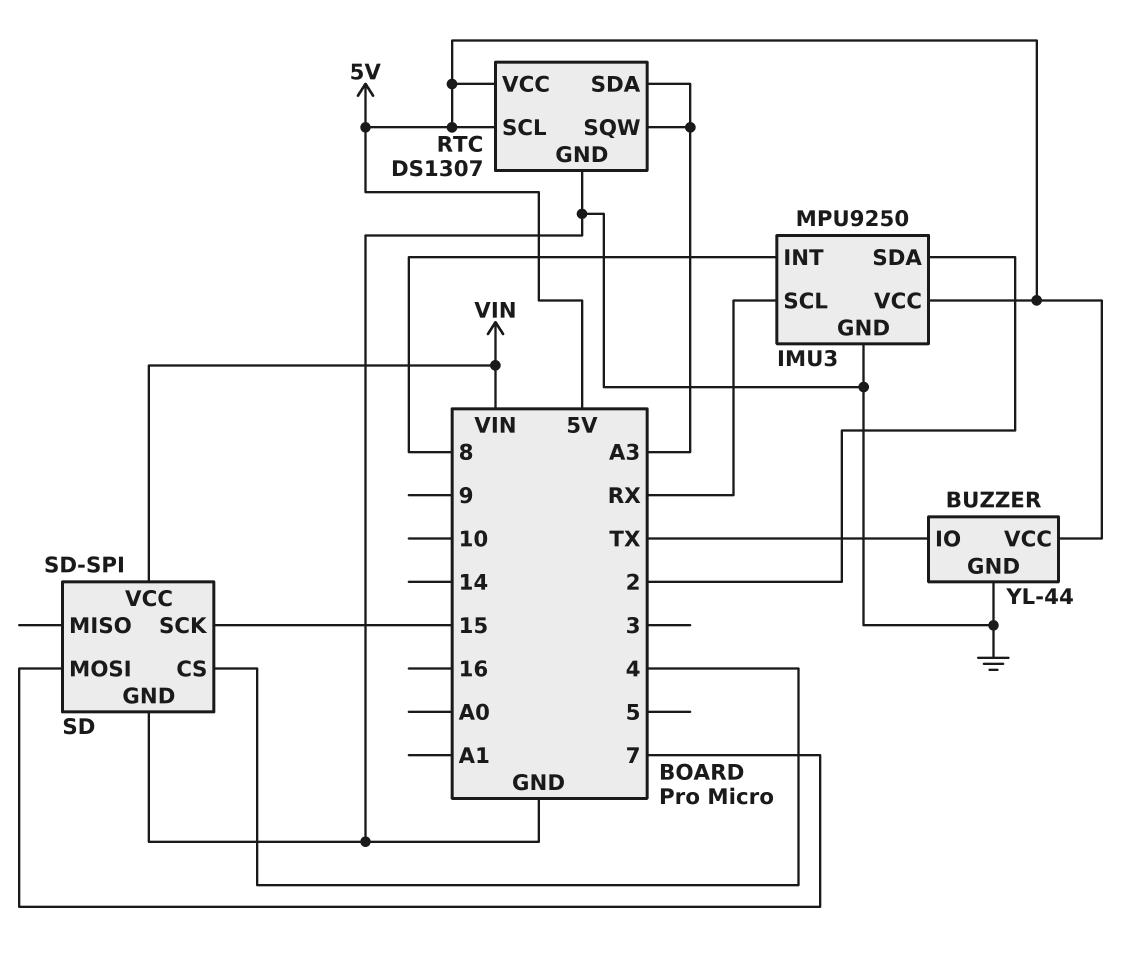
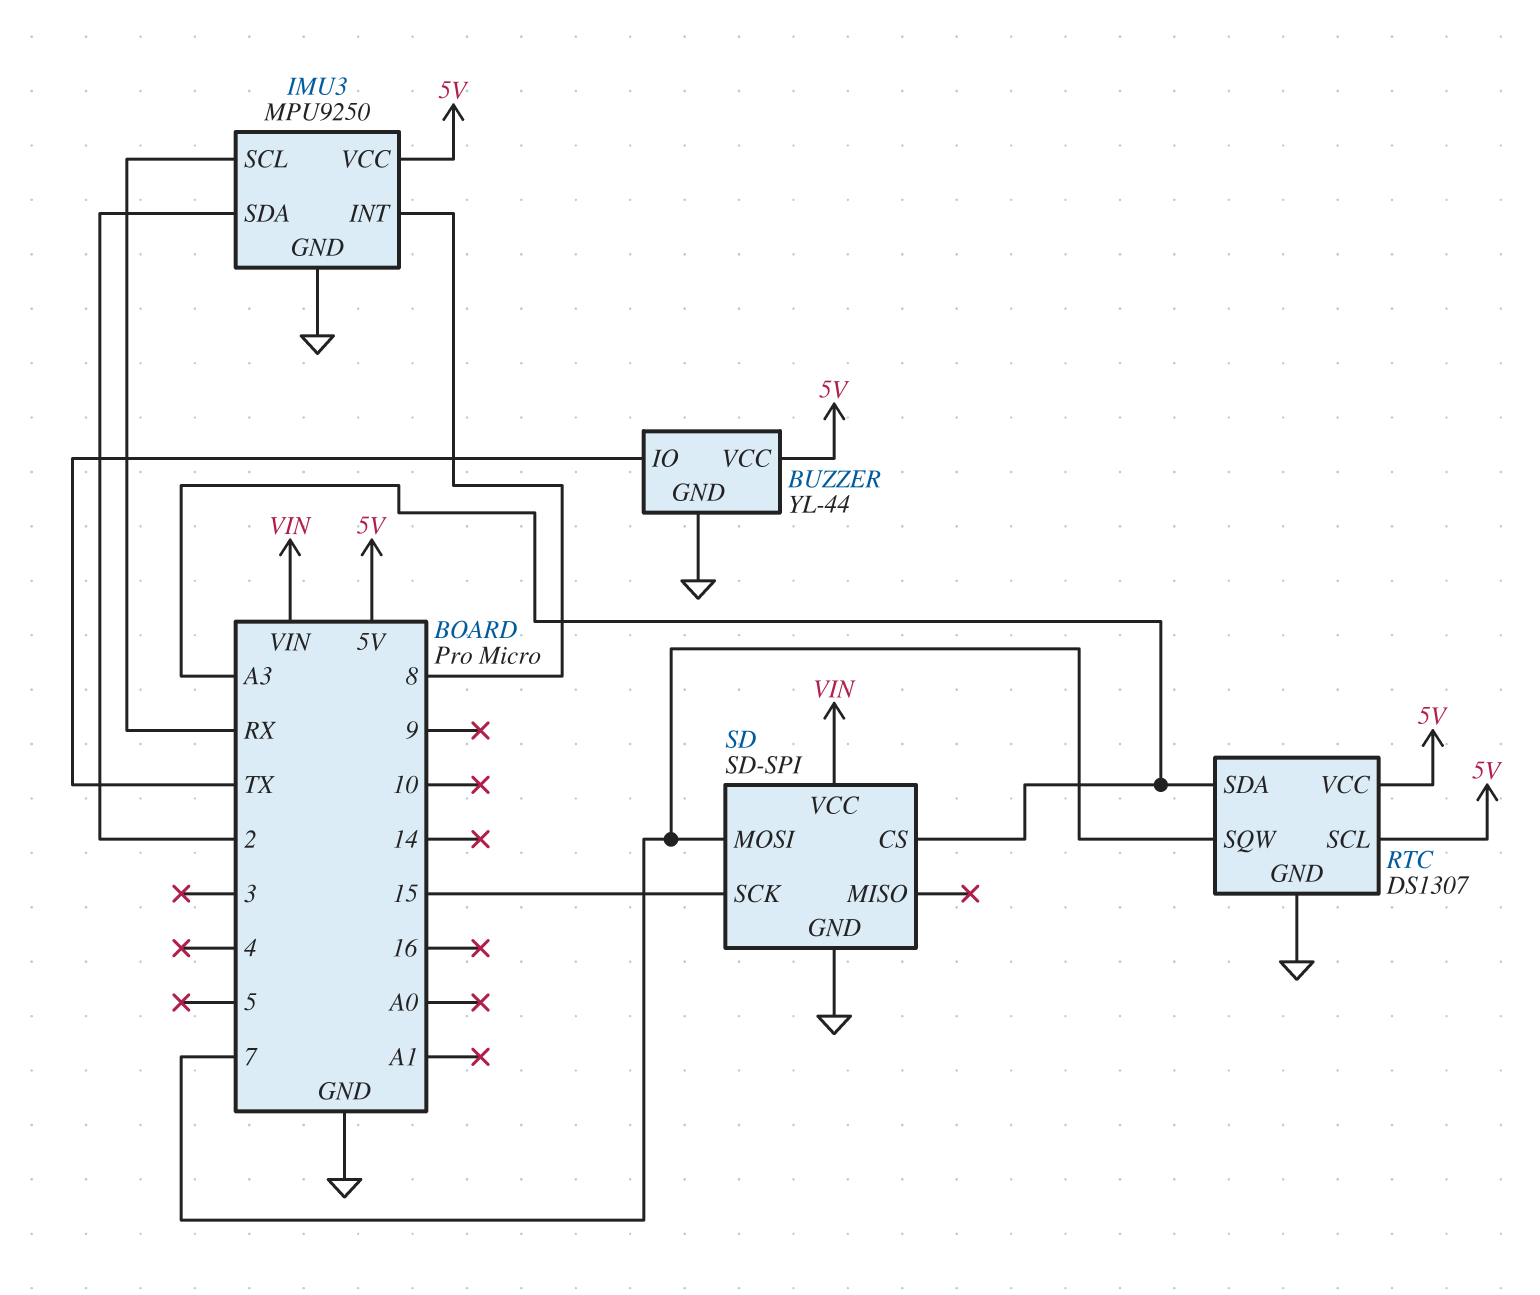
RTC pin SQW: A3 -> 7
SD pin CS: 4 -> A3

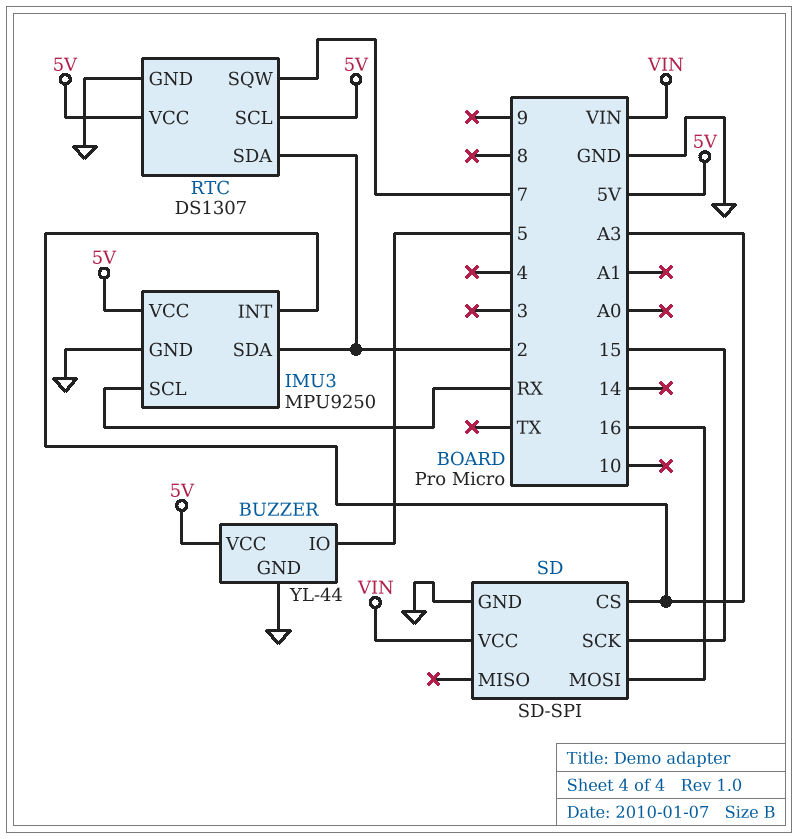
BUZZER pin IO: TX -> 5
IMU3 pin INT: 8 -> A3
RTC pin SDA: A3 -> 2
SD pin MOSI: 7 -> 16

